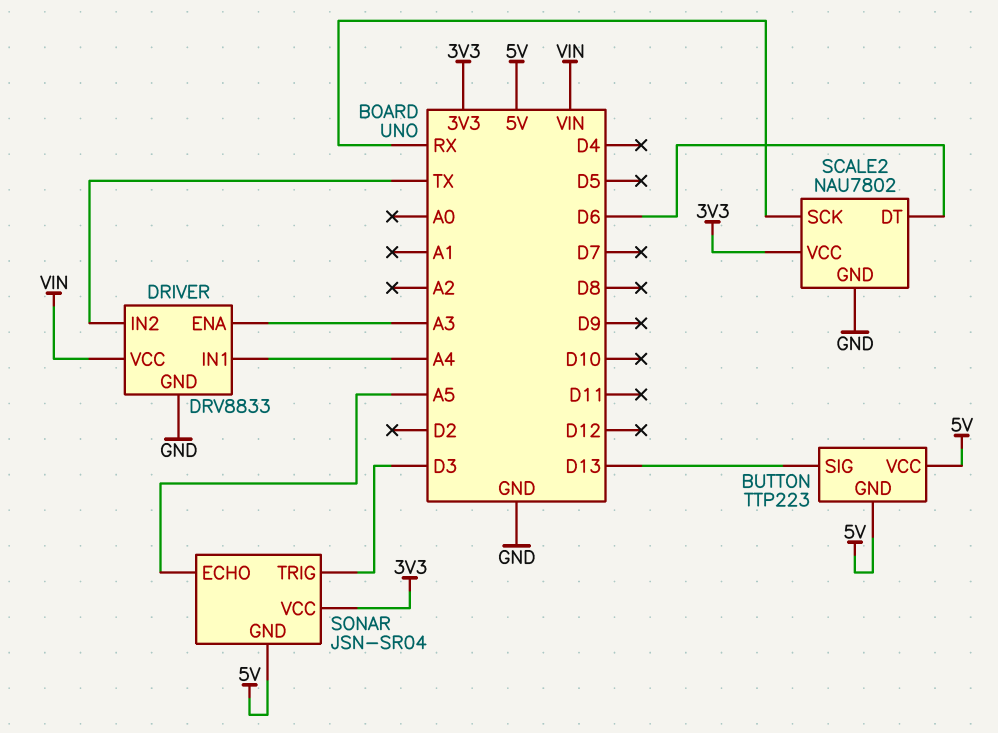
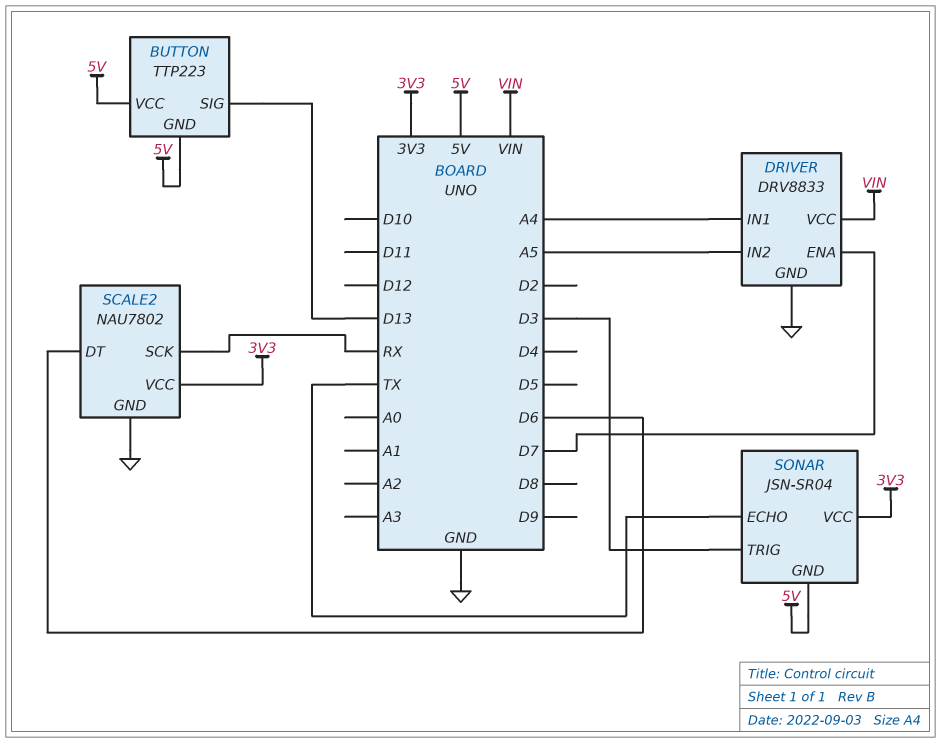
DRIVER pin ENA: A3 -> D7
DRIVER pin IN2: TX -> A5
SONAR pin ECHO: A5 -> TX

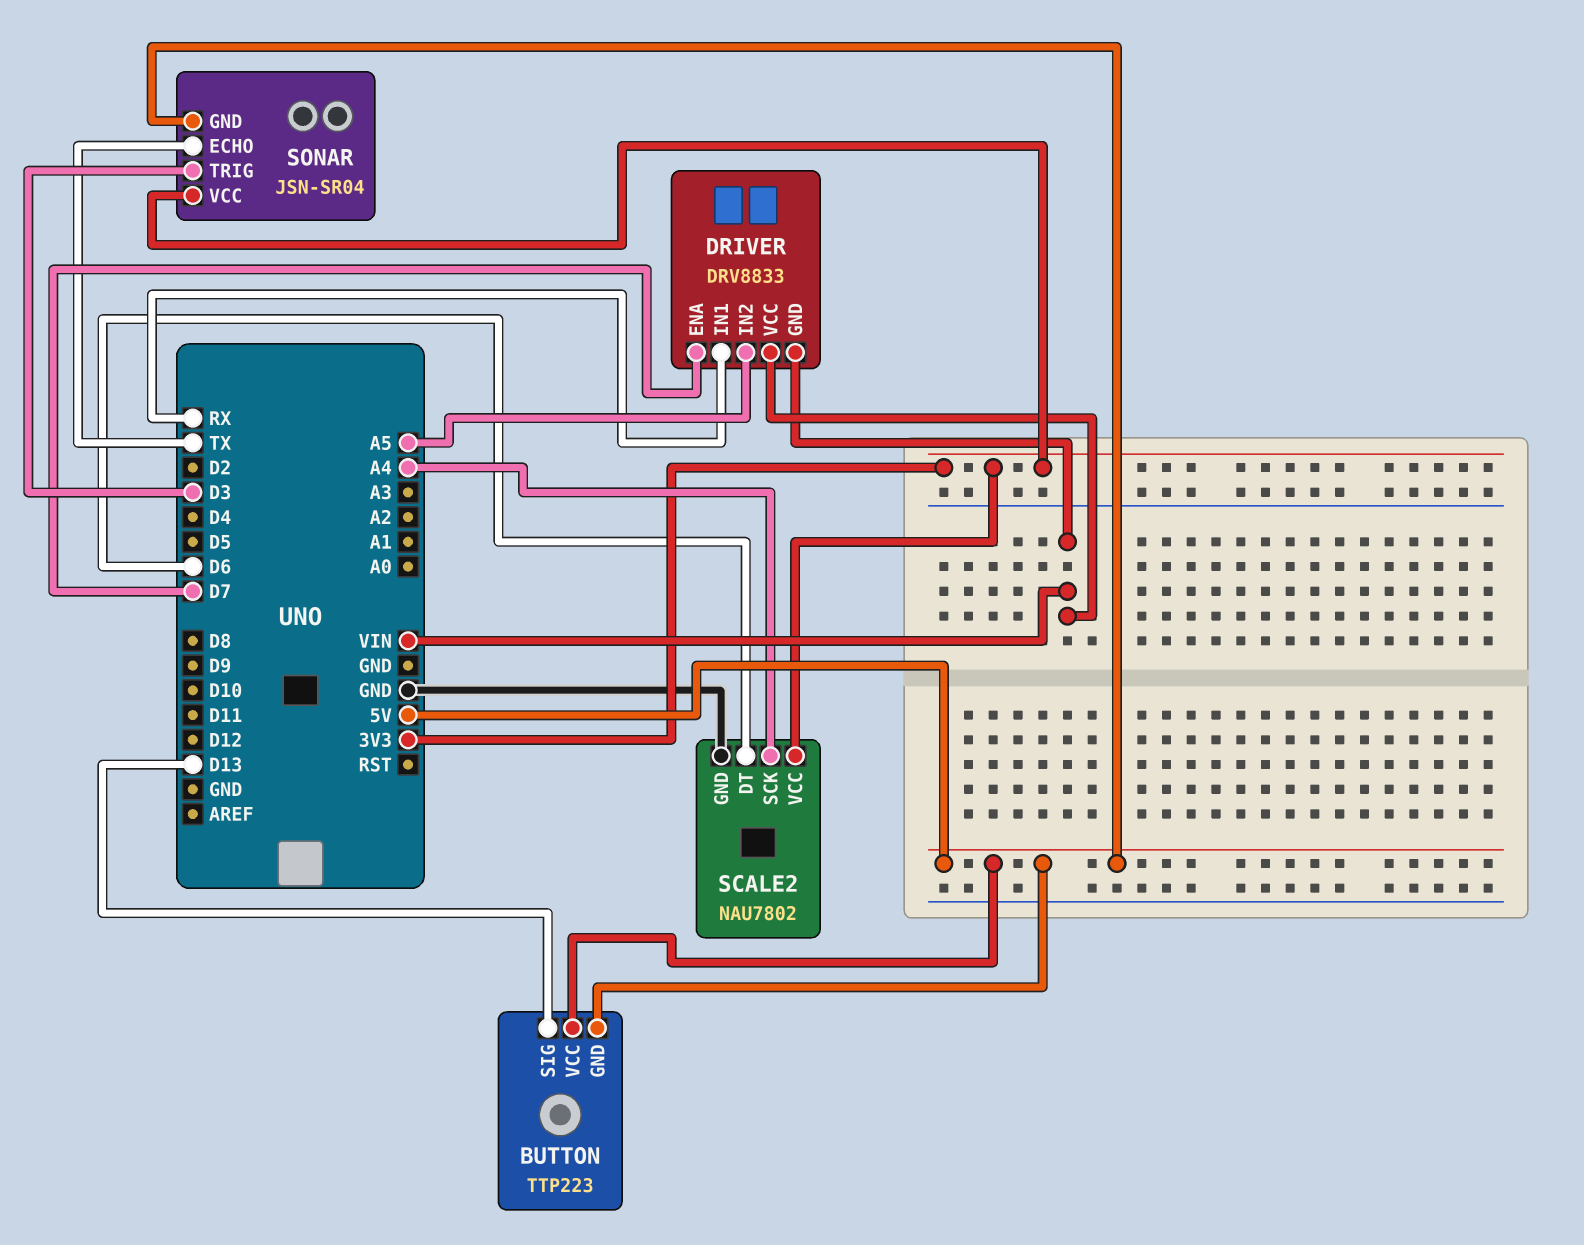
DRIVER pin GND: GND -> VIN
DRIVER pin IN1: A4 -> RX
SCALE2 pin SCK: RX -> A4

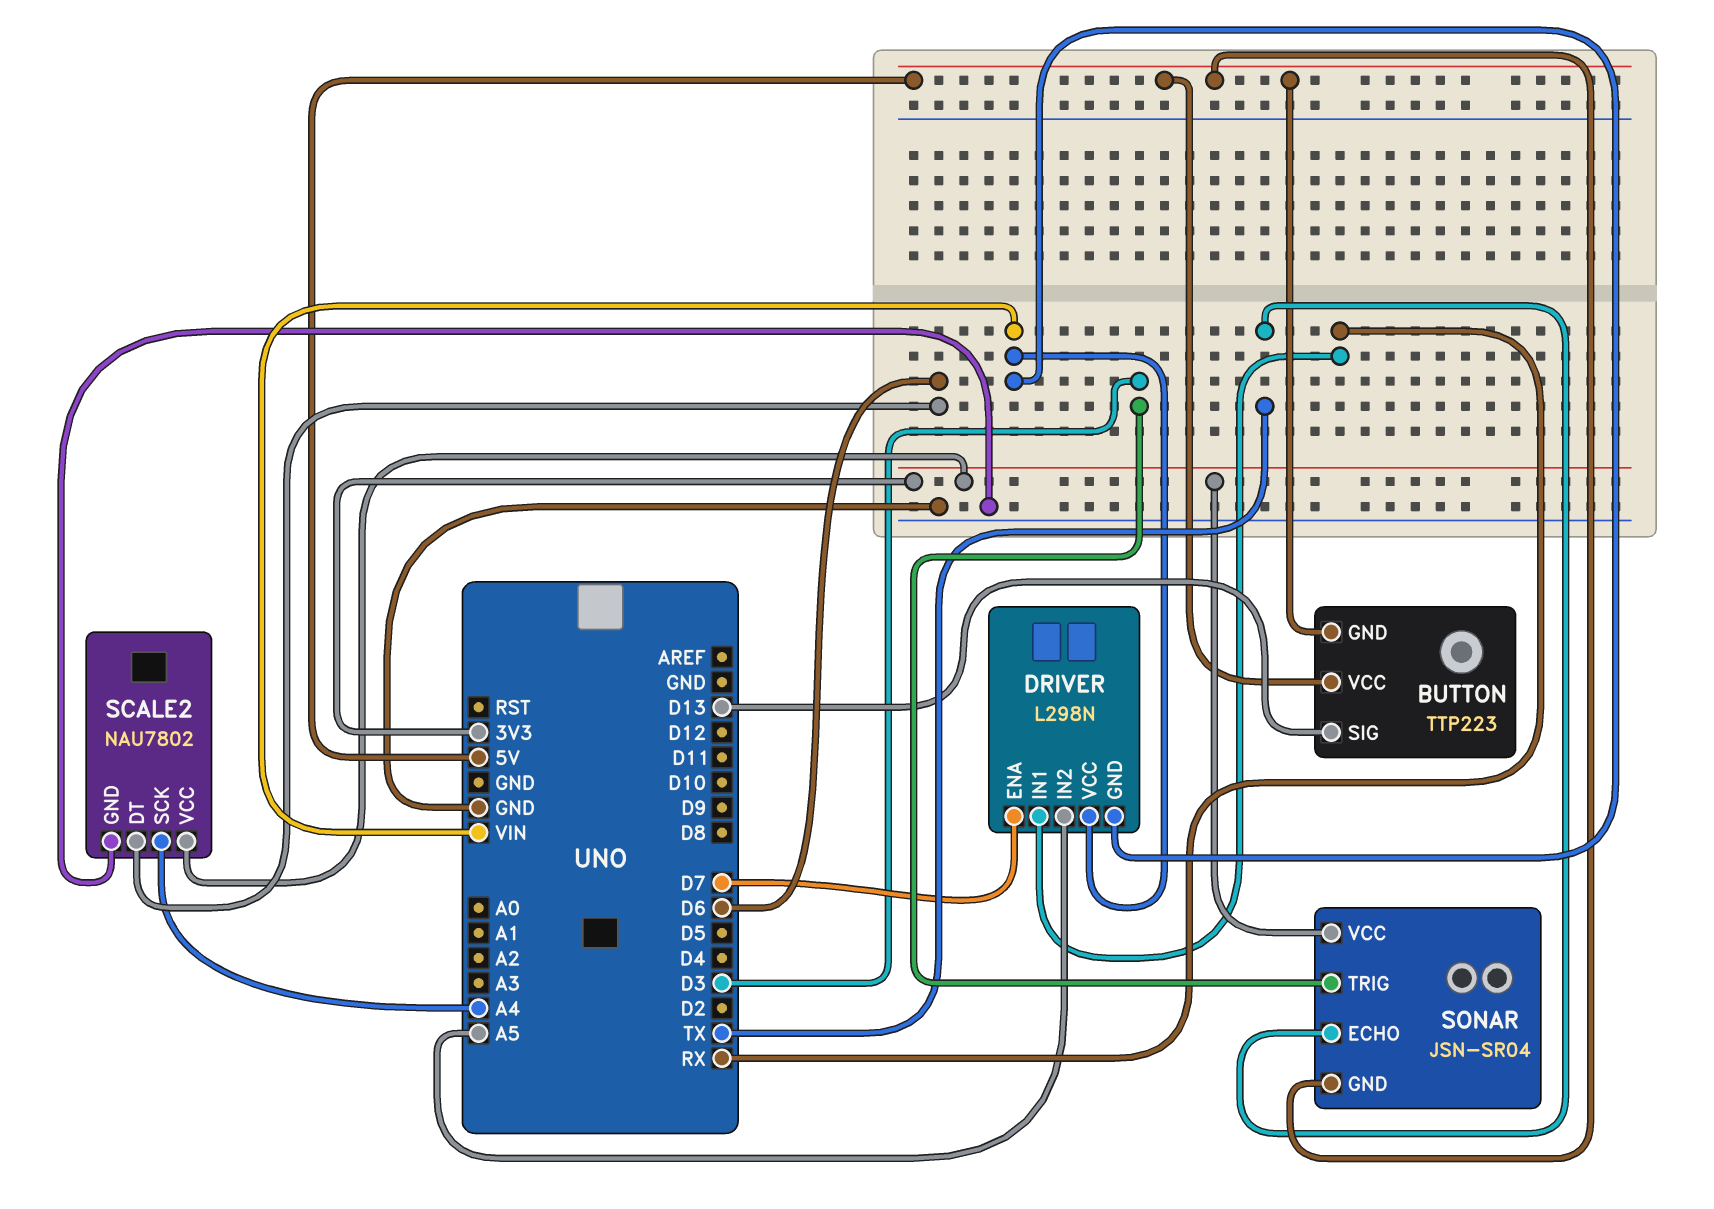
DRIVER: DRV8833 -> L298N

